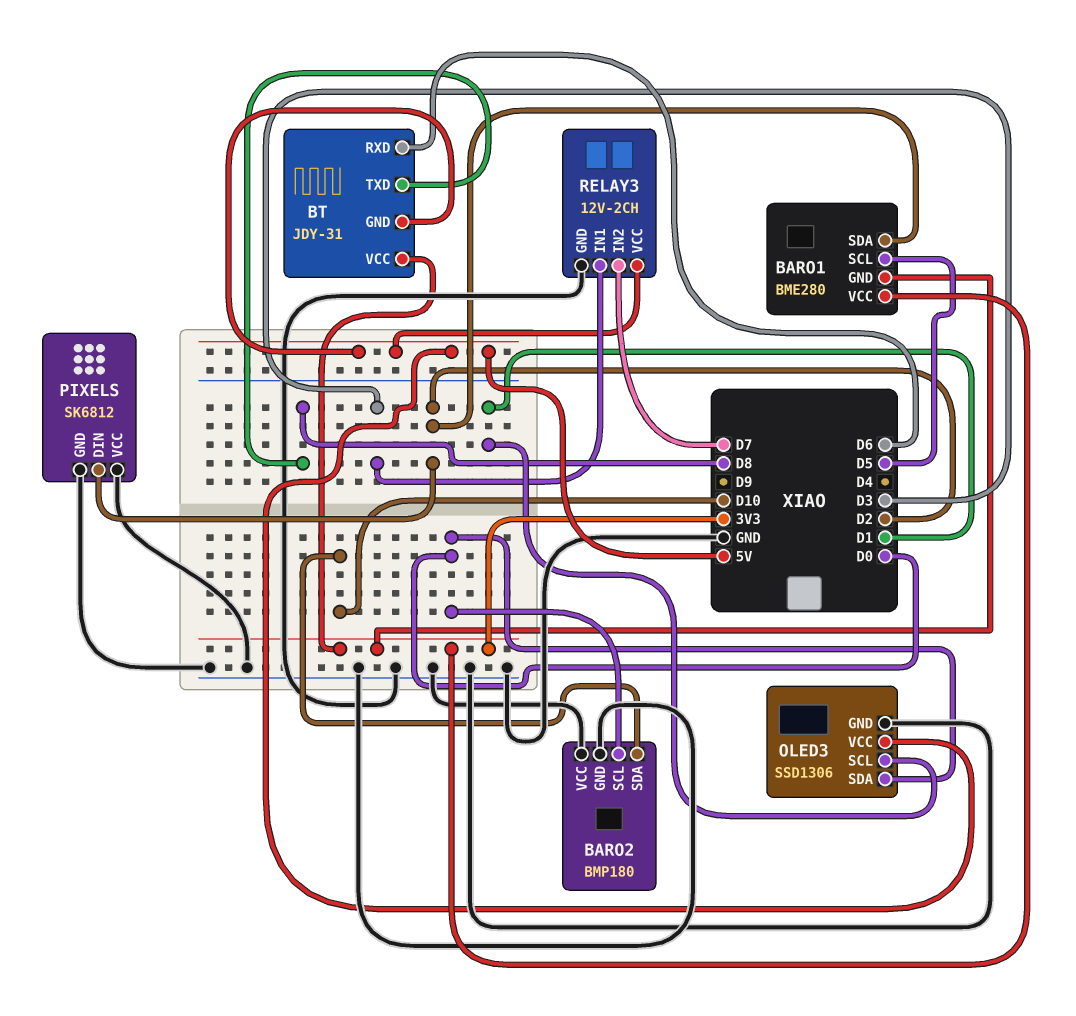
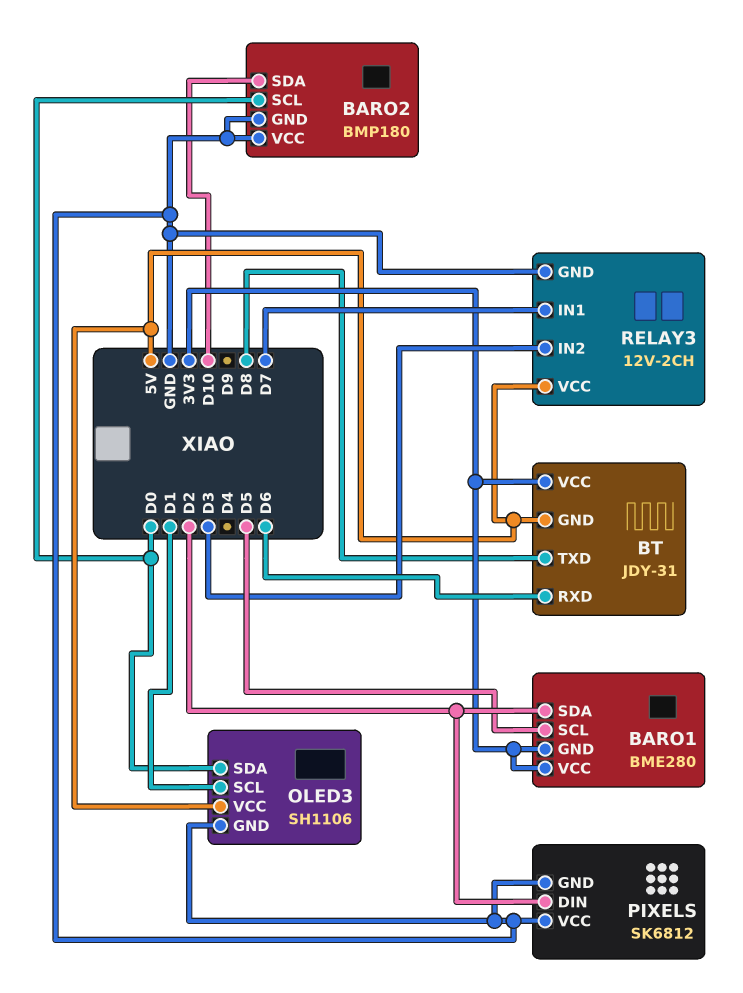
OLED3: SSD1306 -> SH1106
RELAY3 pin IN1: D3 -> D7
RELAY3 pin IN2: D7 -> D3

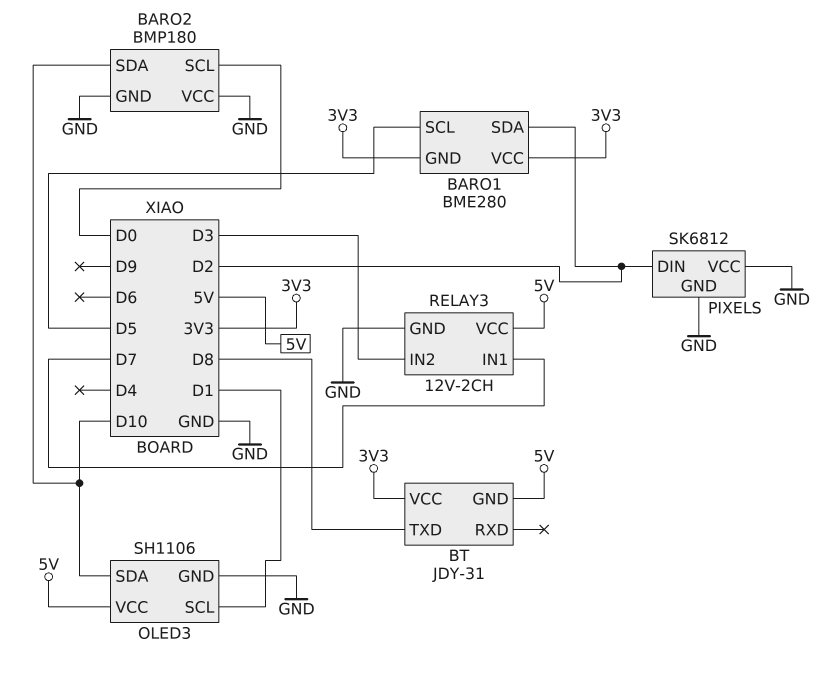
BT pin RXD: D6 -> none
OLED3 pin SDA: D0 -> D10

